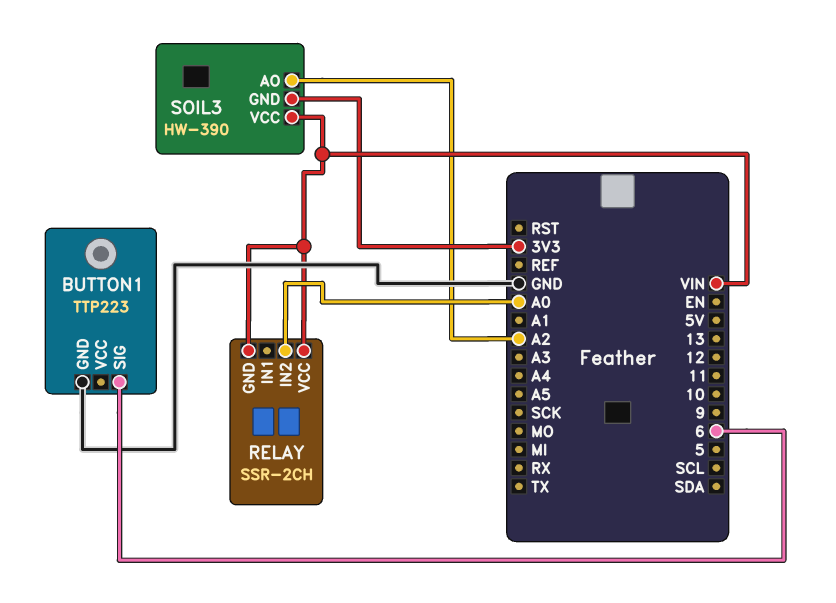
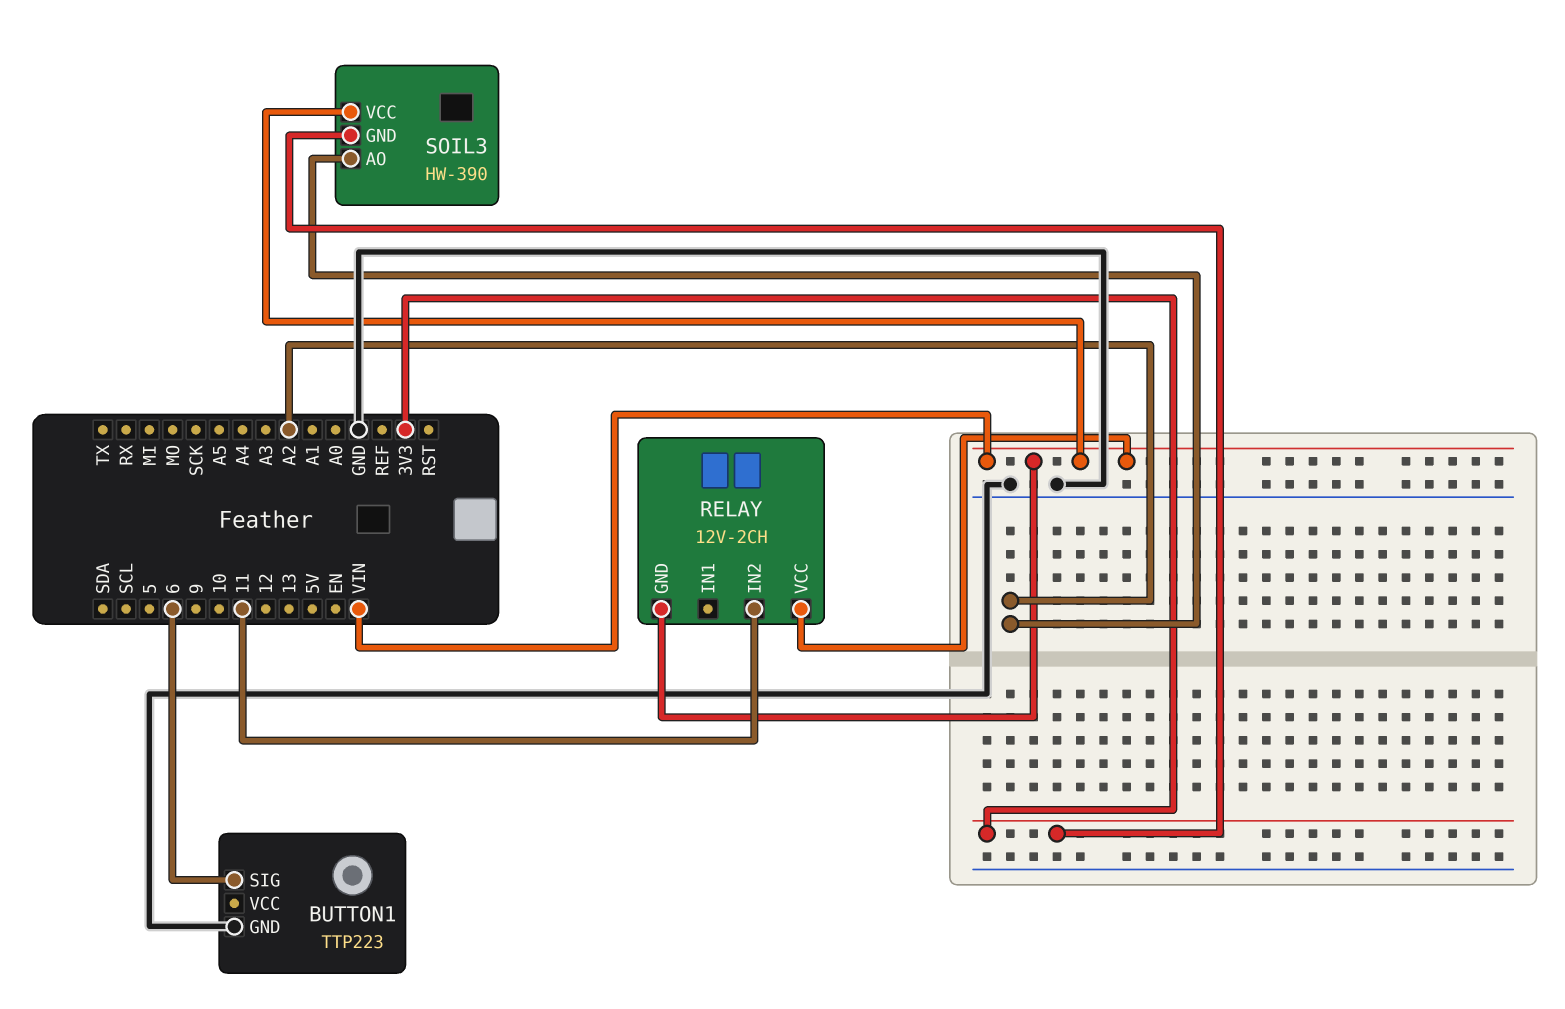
RELAY: SSR-2CH -> 12V-2CH
RELAY pin IN2: A0 -> 11

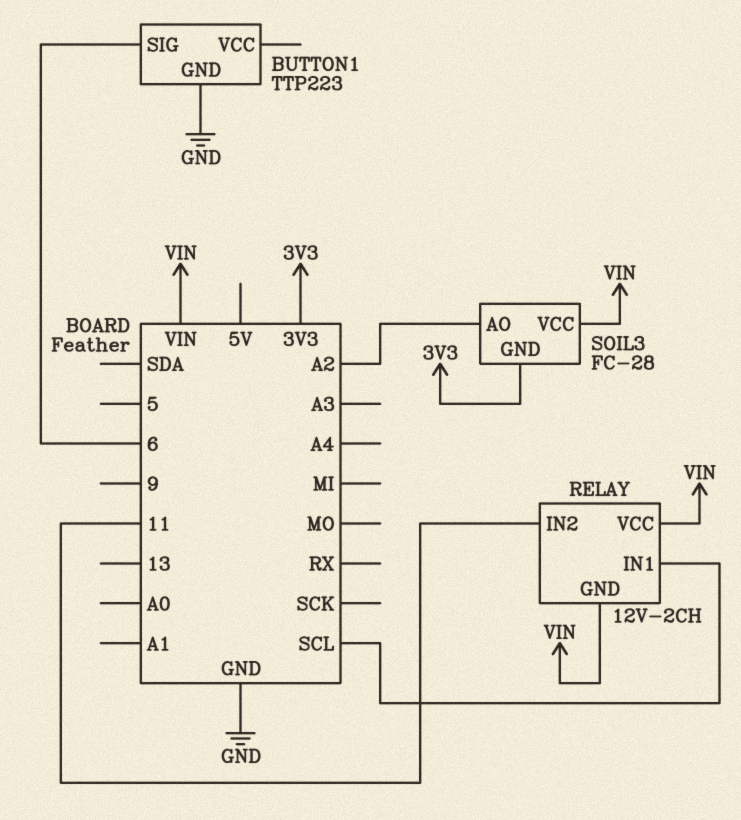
RELAY pin IN1: none -> SCL
SOIL3: HW-390 -> FC-28

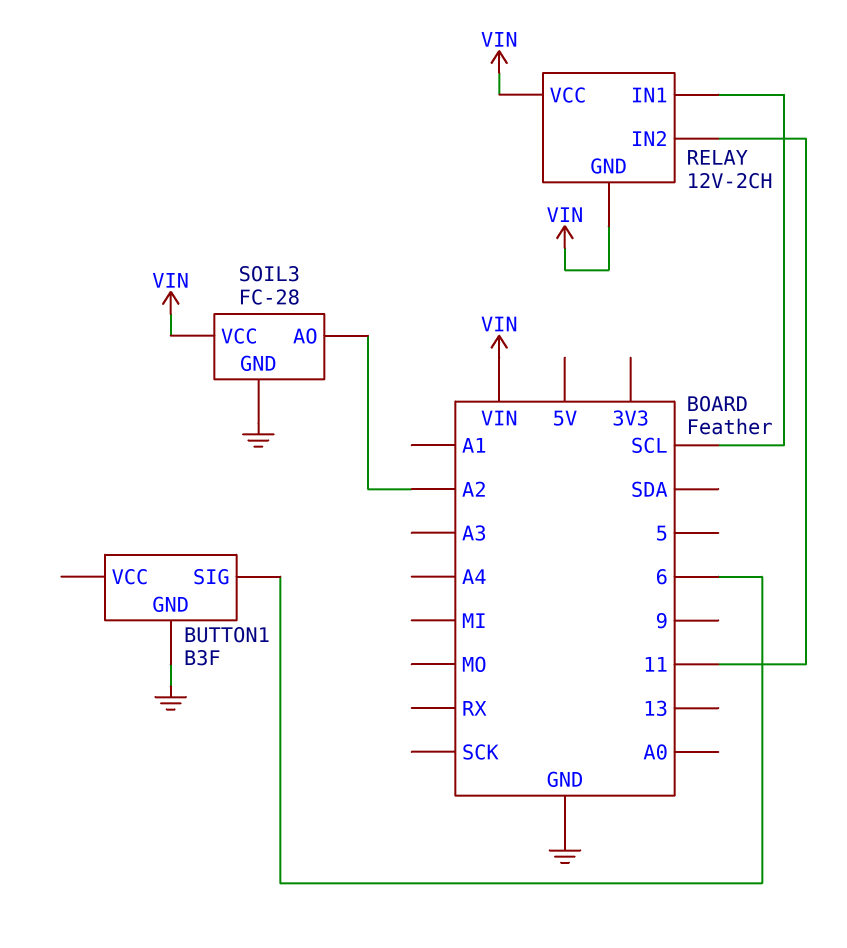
BUTTON1: TTP223 -> B3F
SOIL3 pin GND: 3V3 -> GND

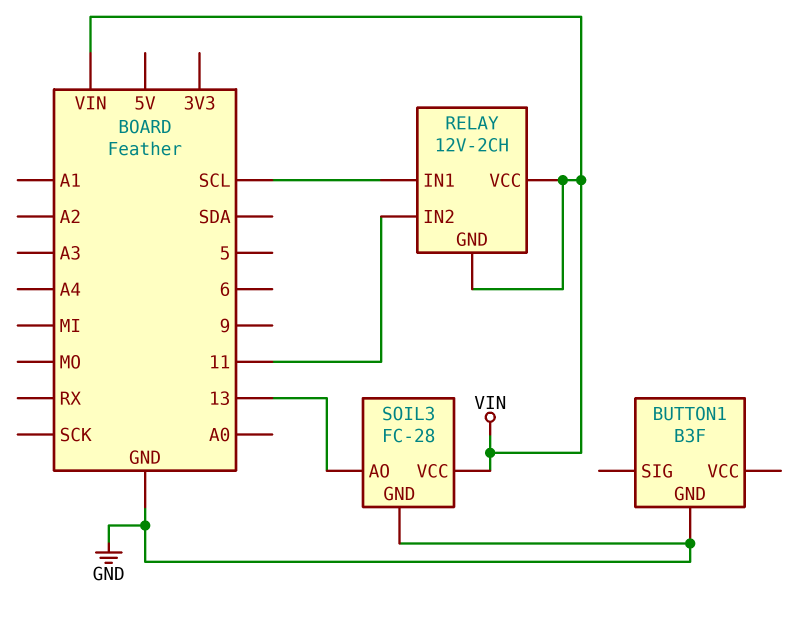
BUTTON1 pin SIG: 6 -> none
SOIL3 pin AO: A2 -> 13

